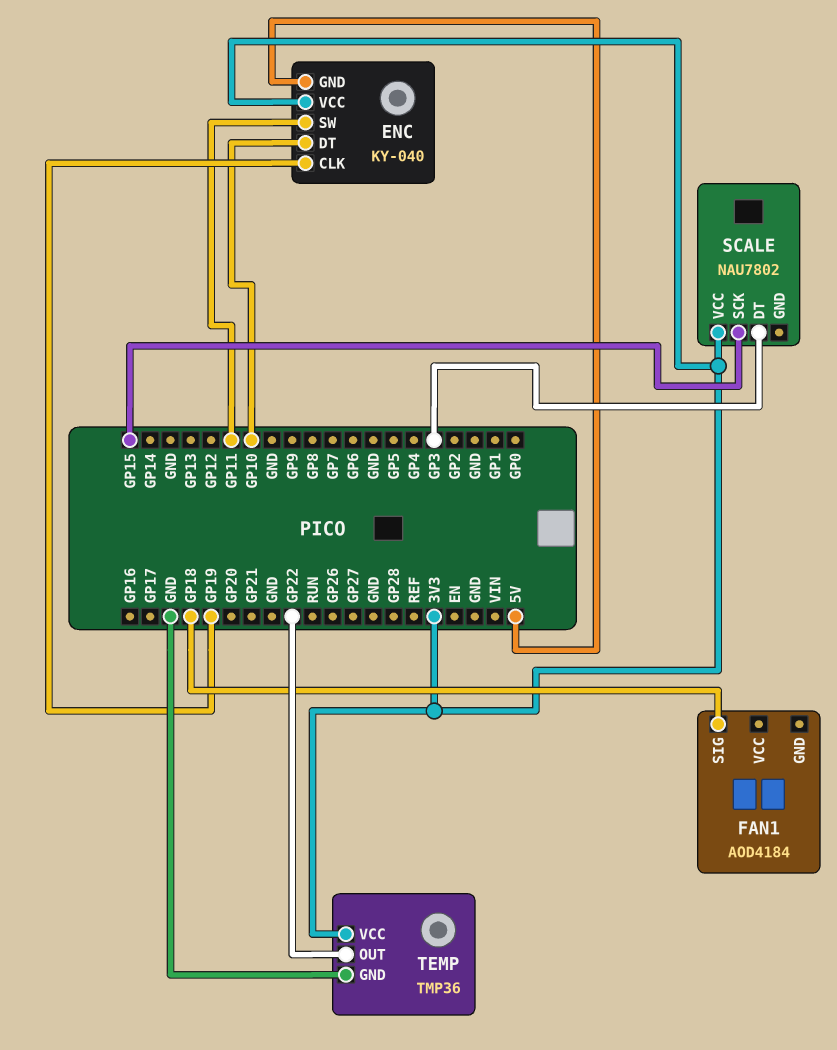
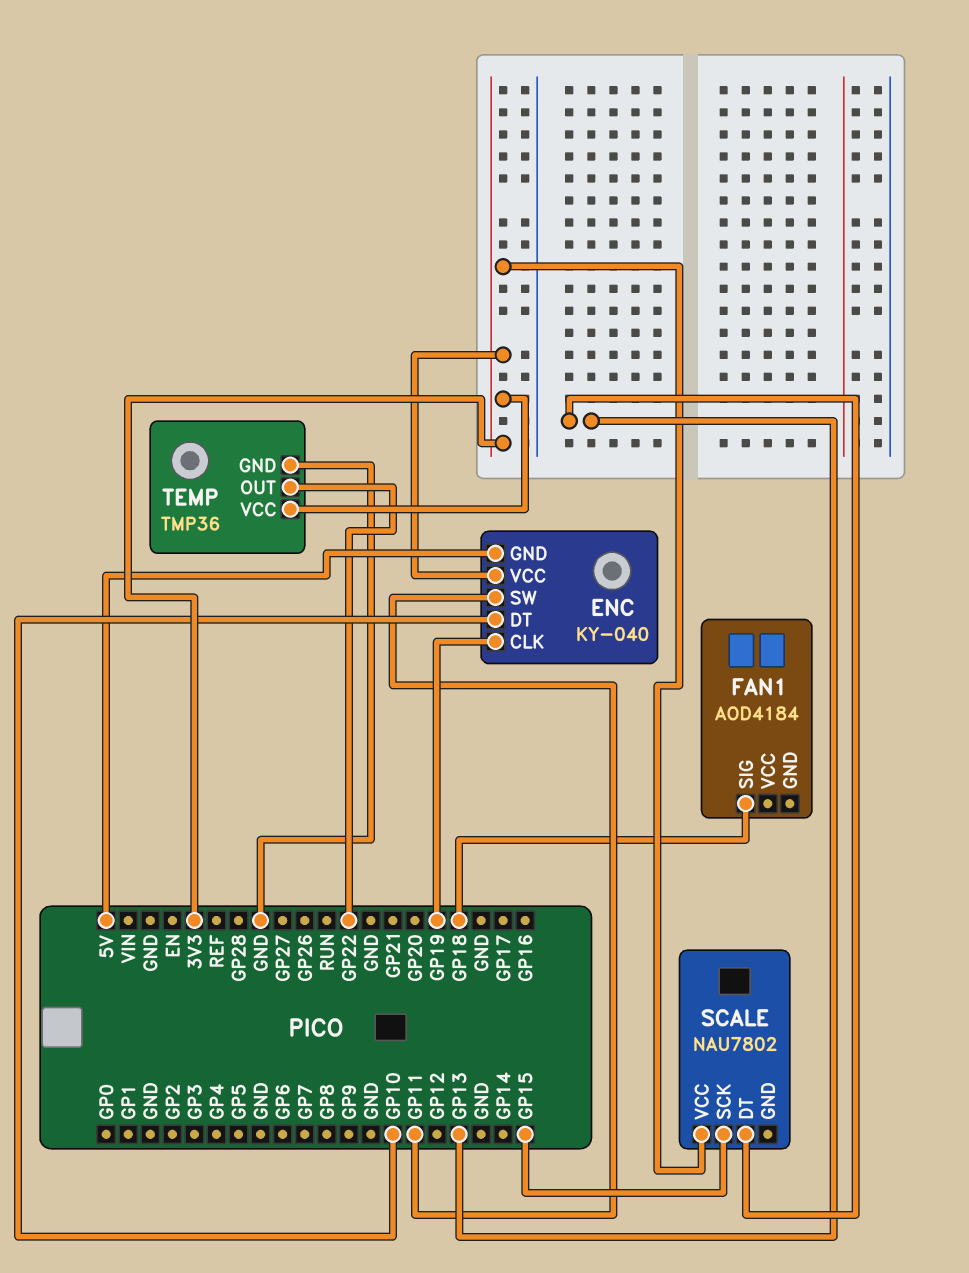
SCALE pin DT: GP3 -> GP13

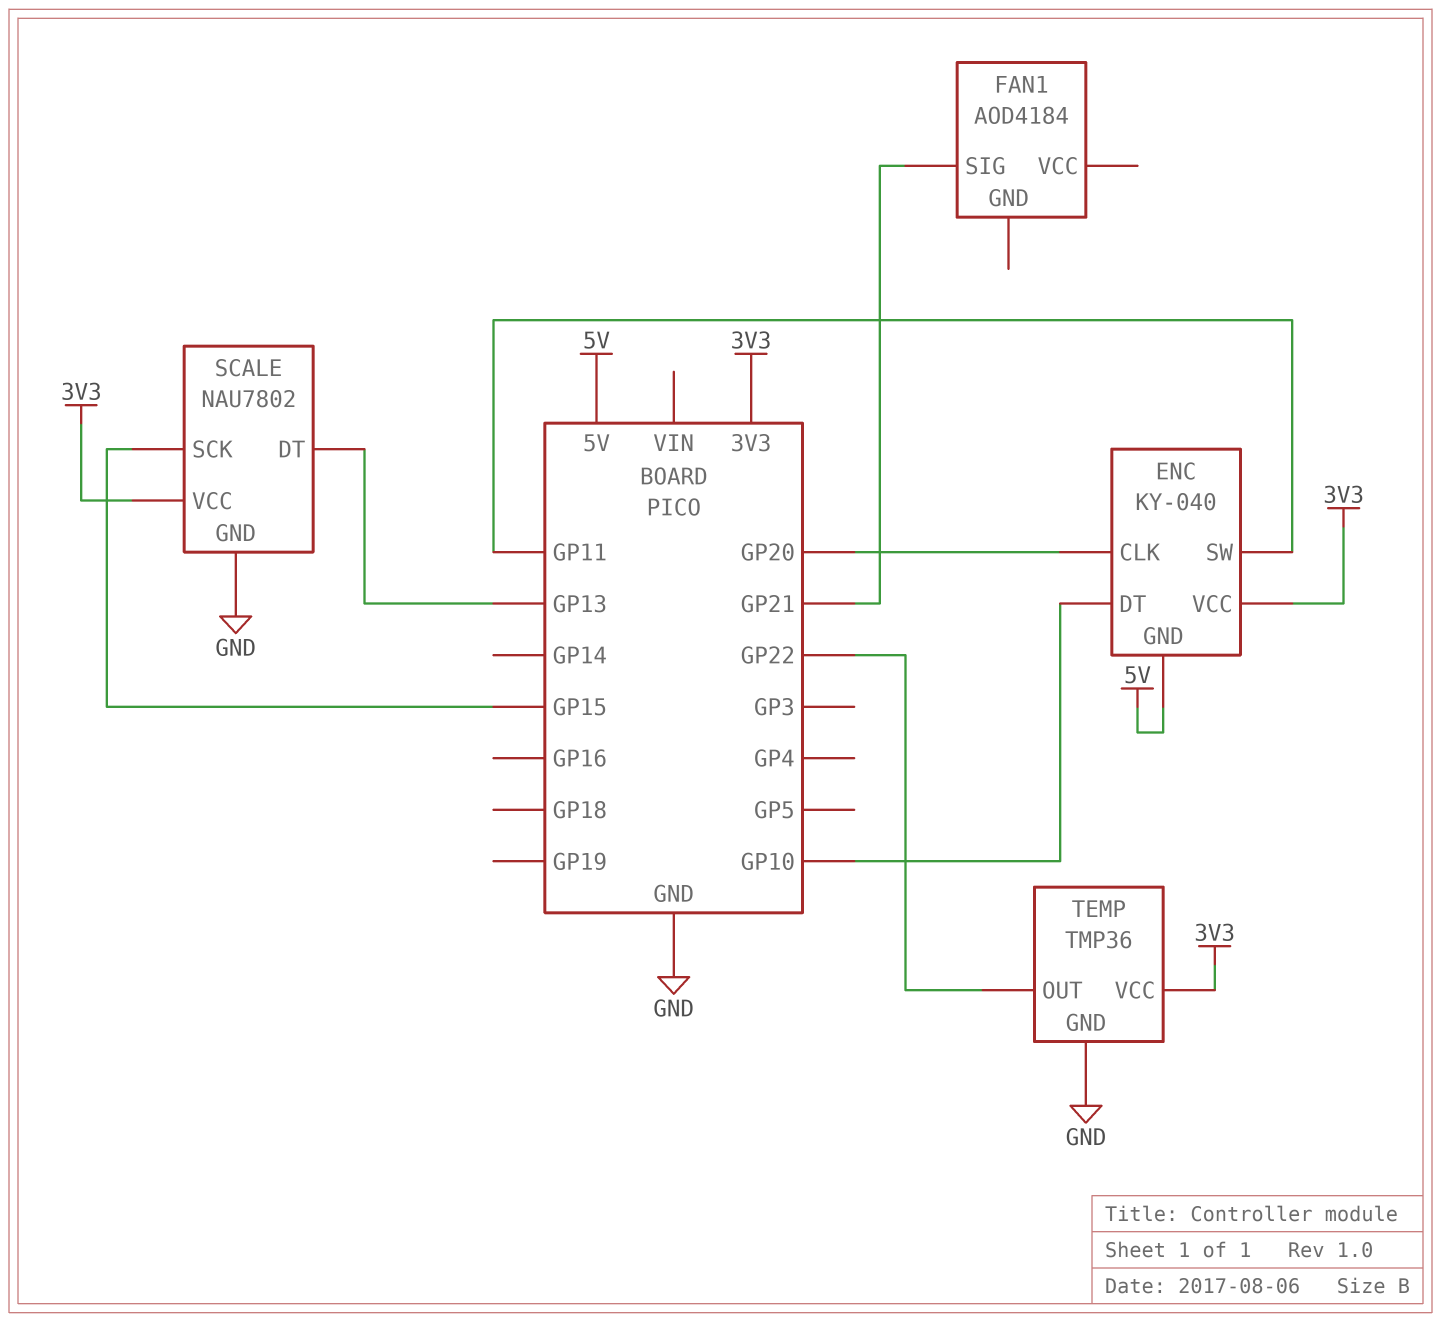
ENC pin CLK: GP19 -> GP20
FAN1 pin SIG: GP18 -> GP21
SCALE pin GND: none -> GND

